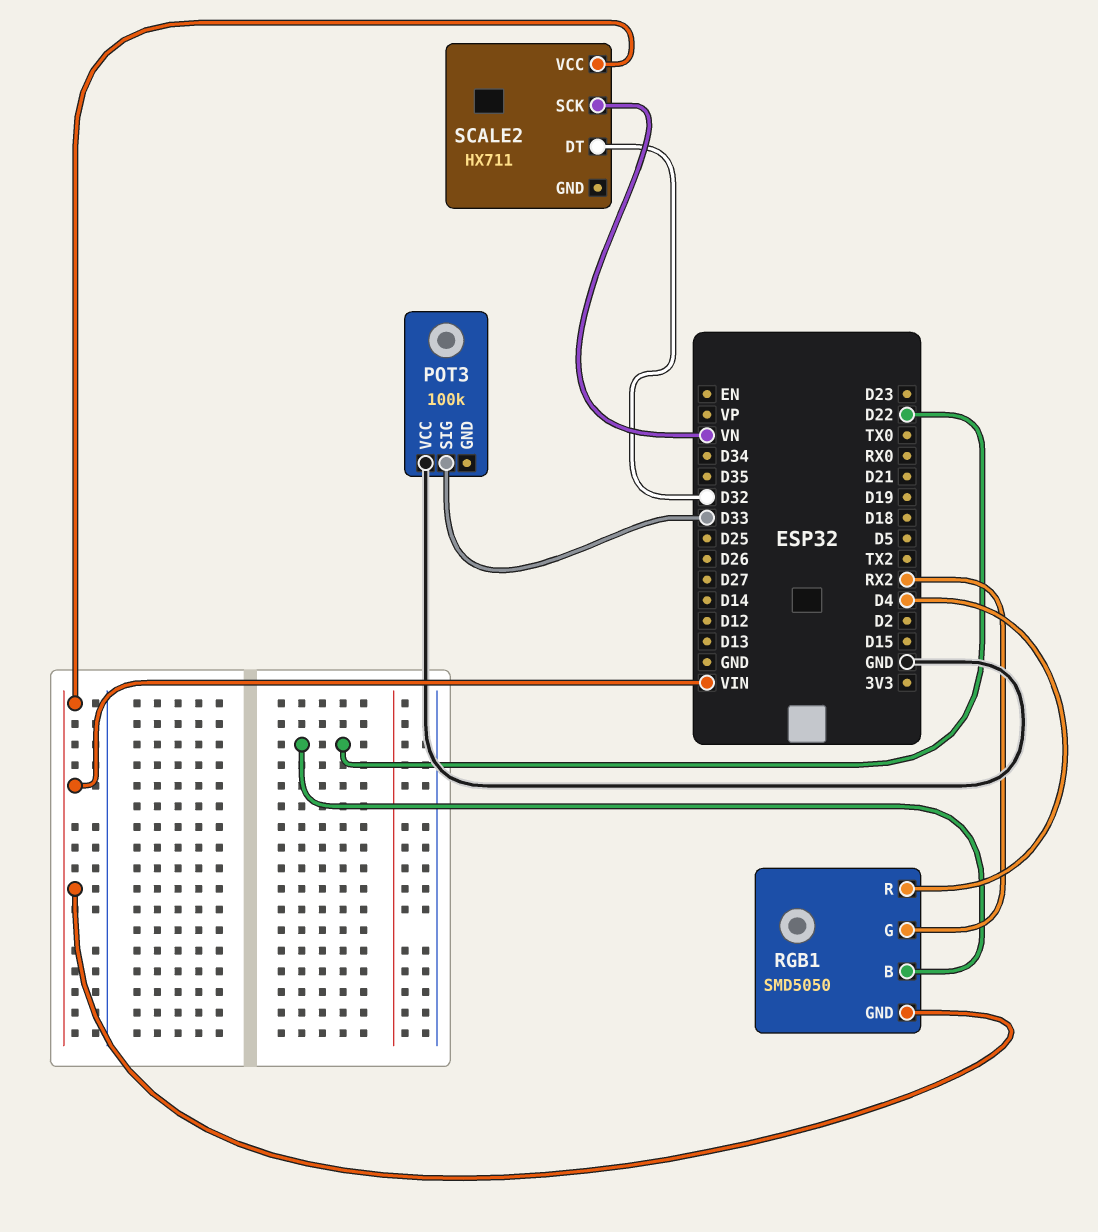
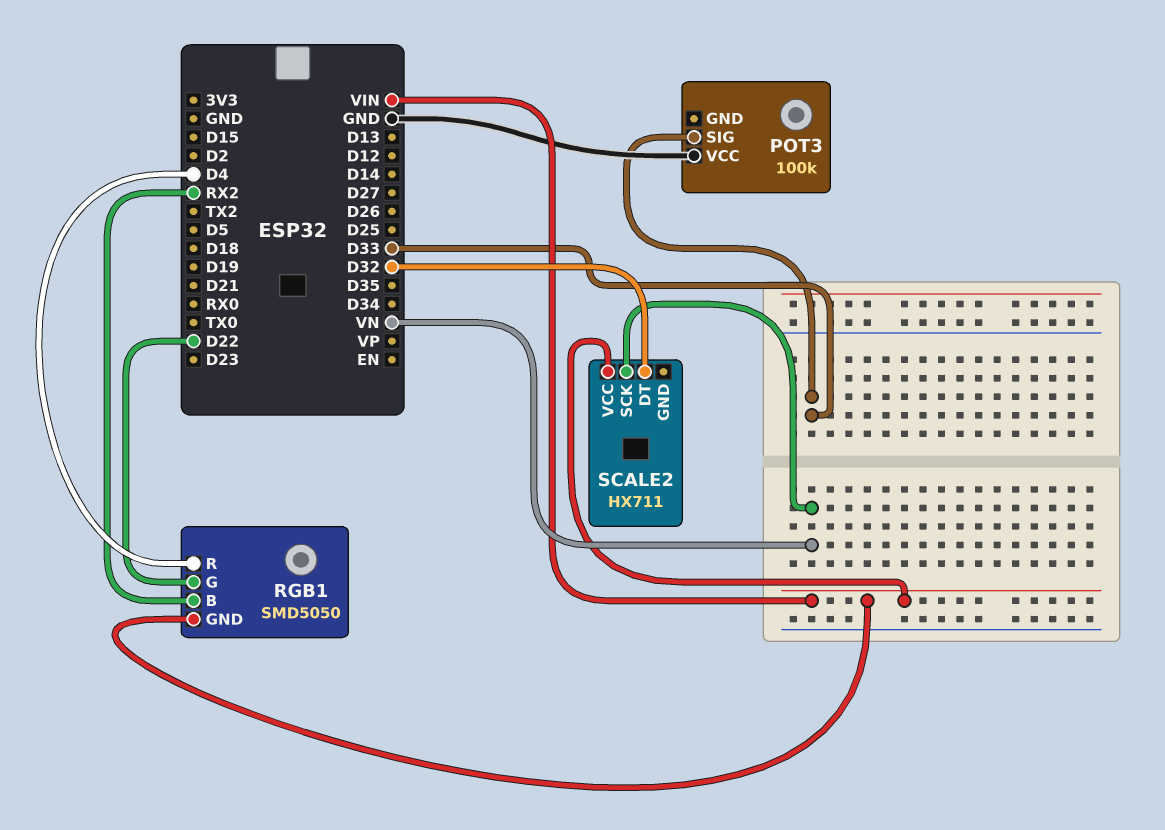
RGB1 pin B: D22 -> RX2
RGB1 pin G: RX2 -> D22

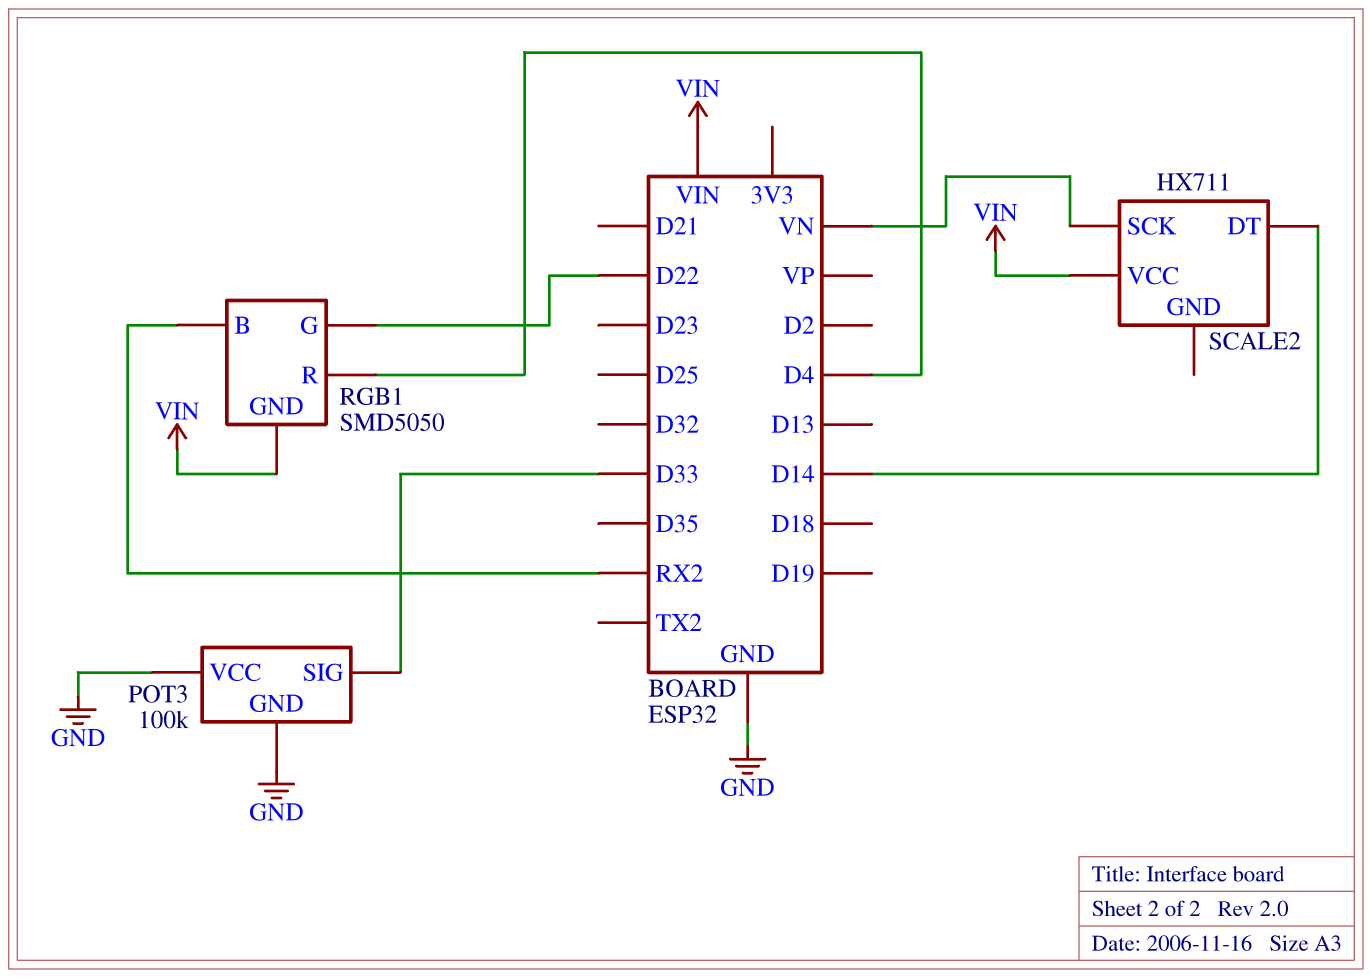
POT3 pin GND: none -> GND
SCALE2 pin DT: D32 -> D14

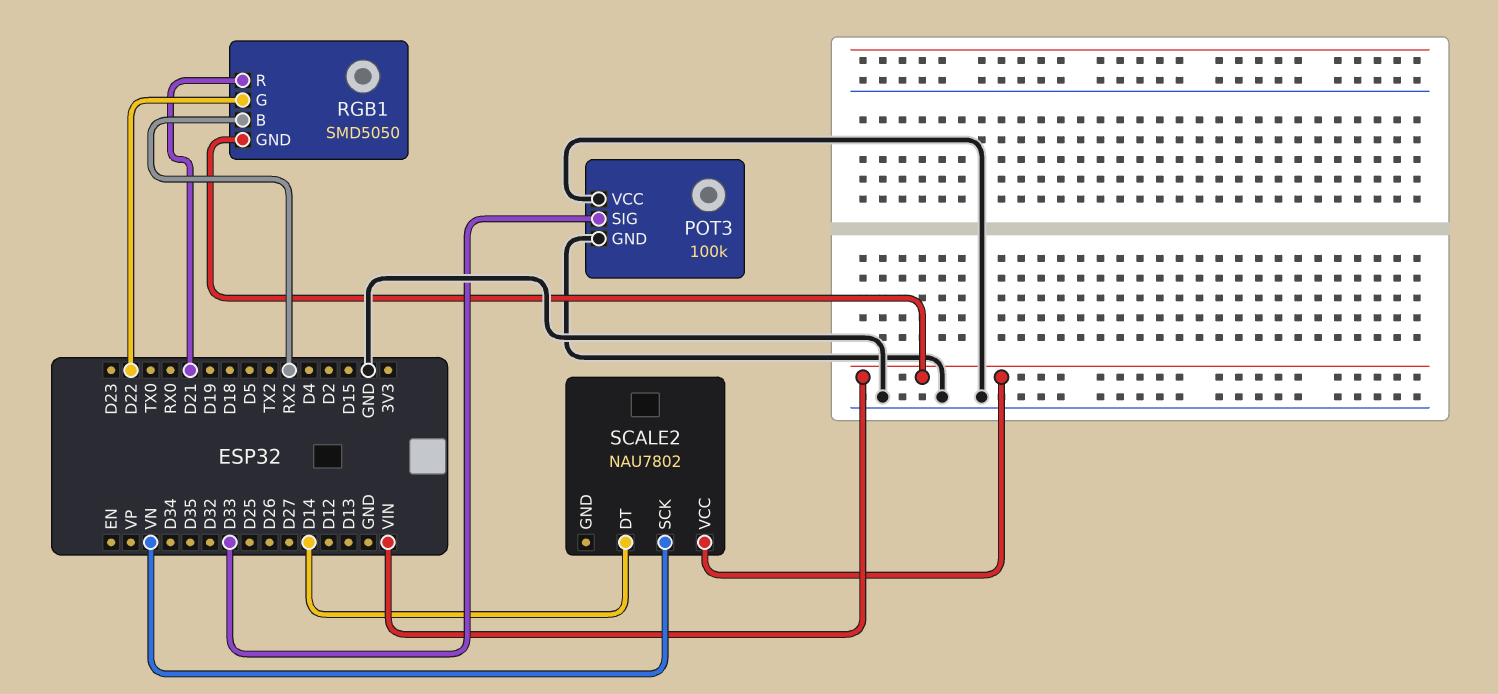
RGB1 pin R: D4 -> D21
SCALE2: HX711 -> NAU7802

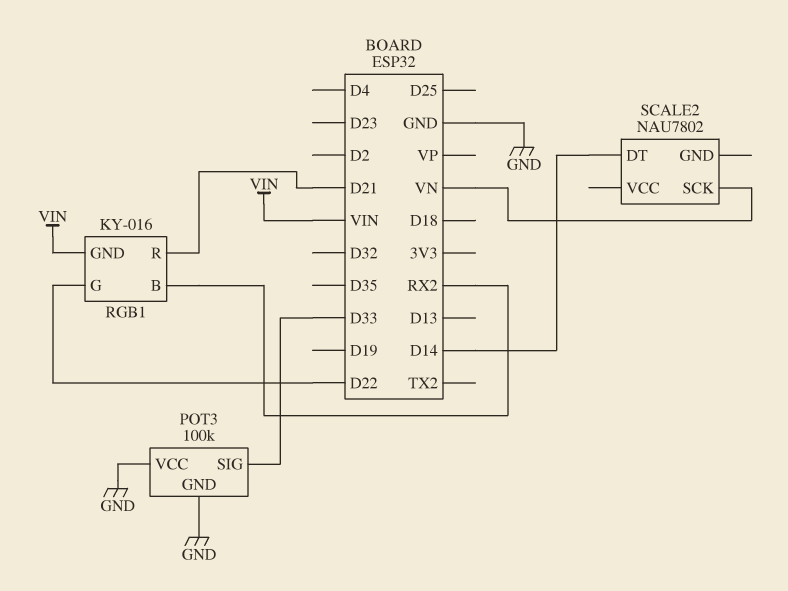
RGB1: SMD5050 -> KY-016
SCALE2 pin VCC: VIN -> none

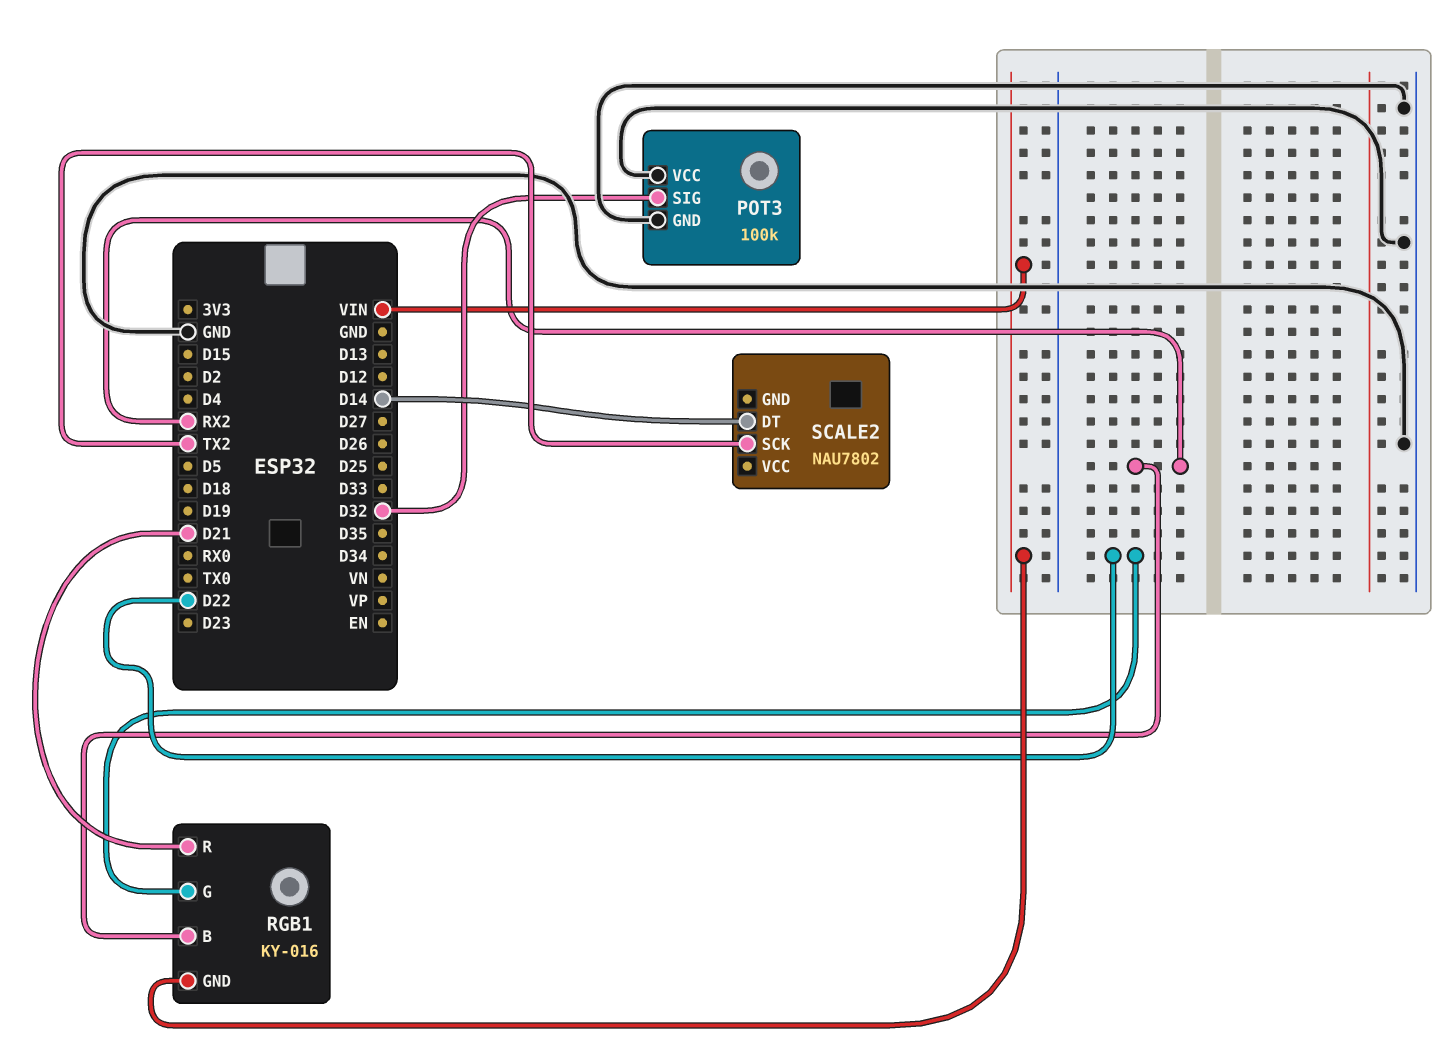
POT3 pin SIG: D33 -> D32
SCALE2 pin SCK: VN -> TX2

